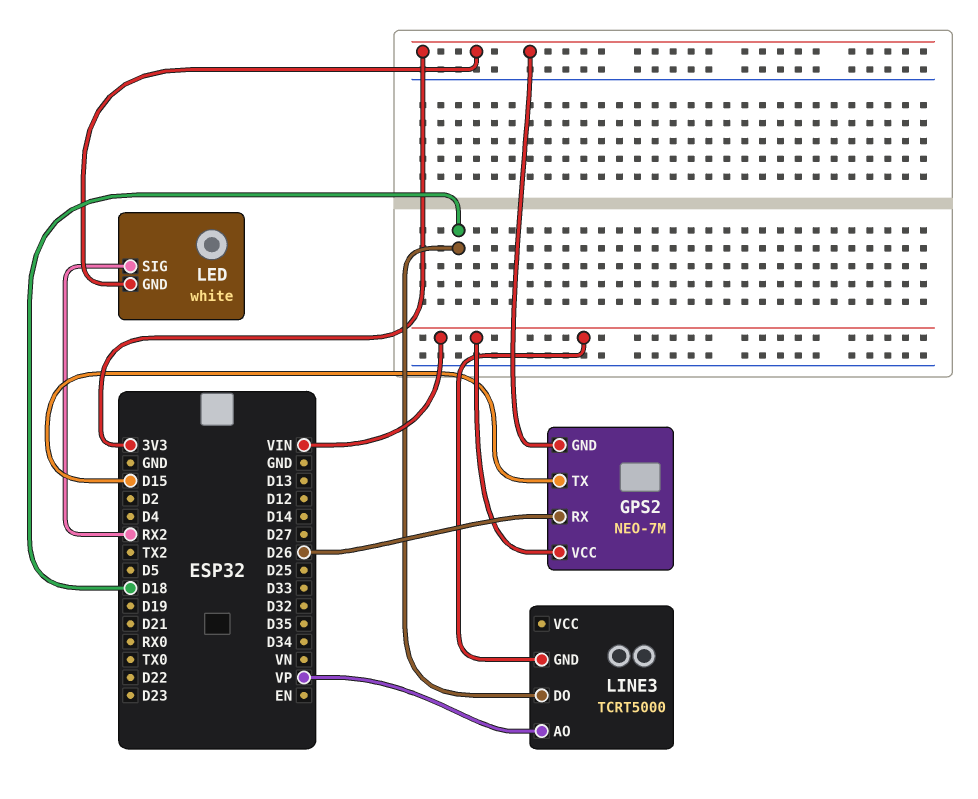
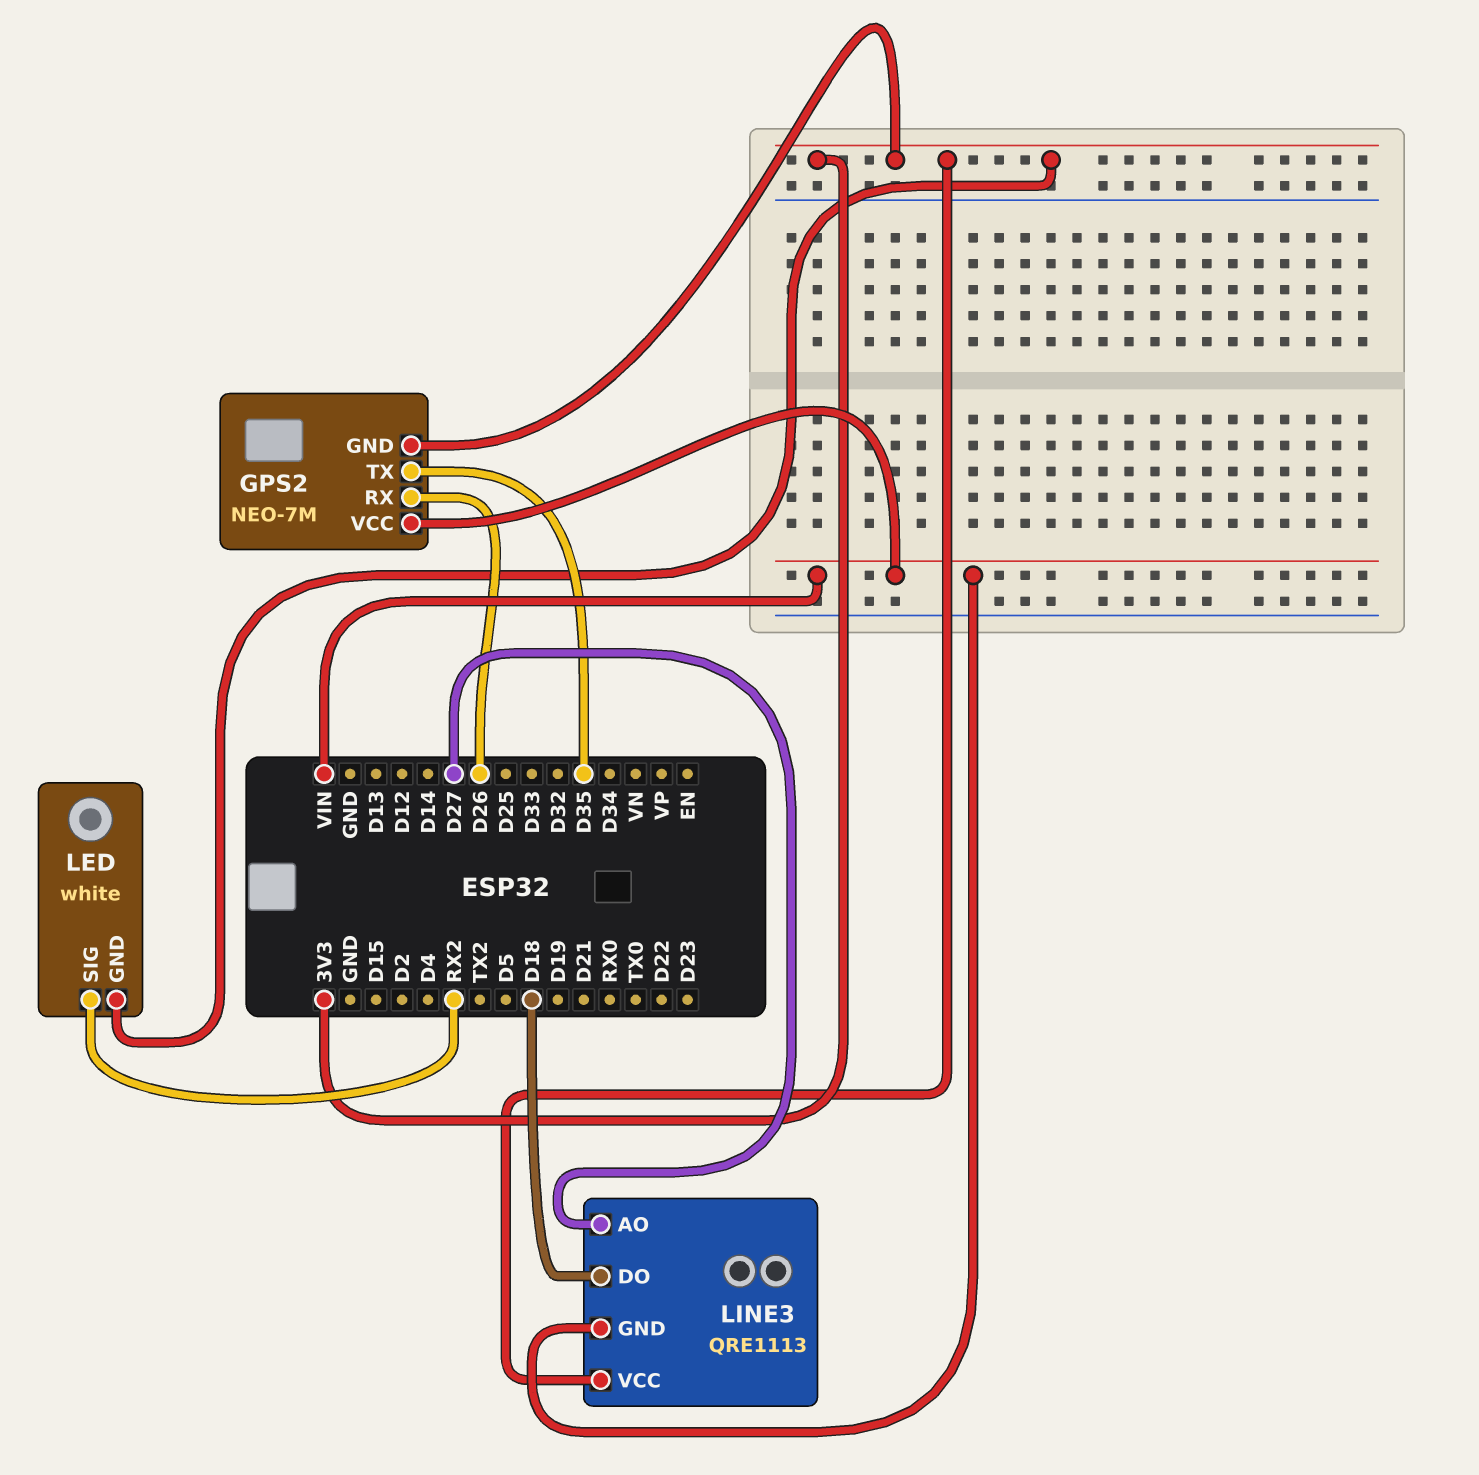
GPS2 pin TX: D15 -> D35
LINE3: TCRT5000 -> QRE1113
LINE3 pin AO: VP -> D27
LINE3 pin VCC: none -> 3V3

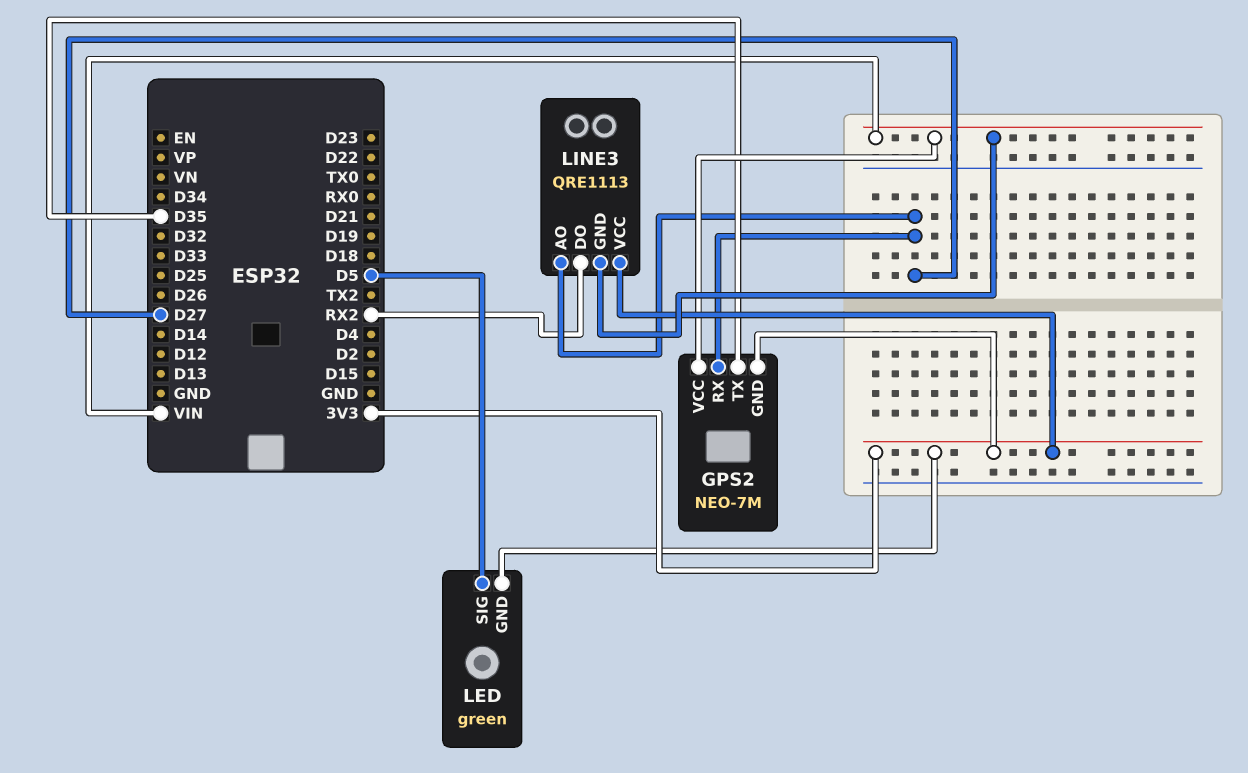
GPS2 pin RX: D26 -> D27
LED: white -> green
LED pin SIG: RX2 -> D5
LINE3 pin DO: D18 -> RX2

